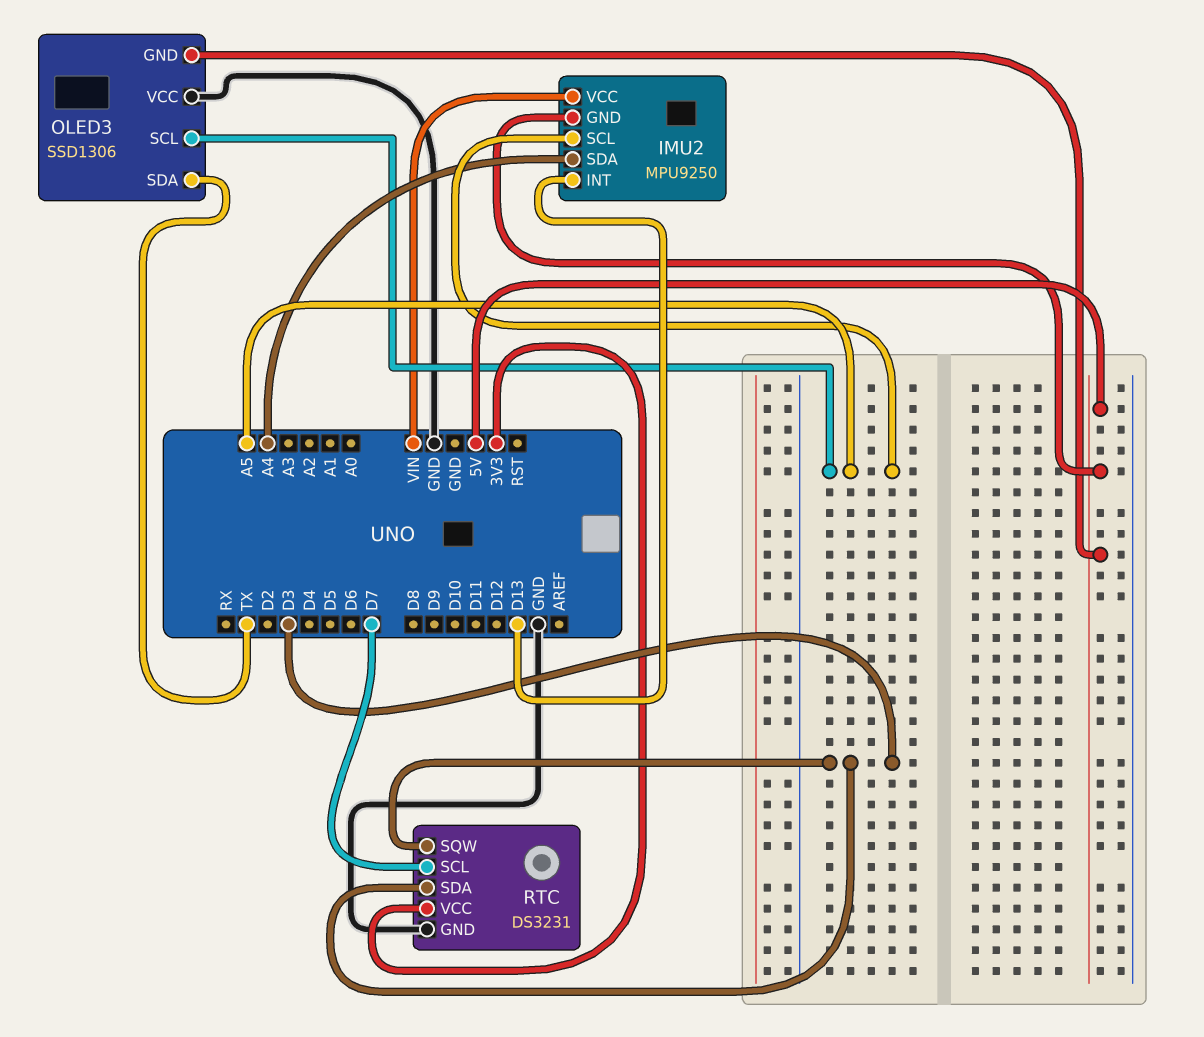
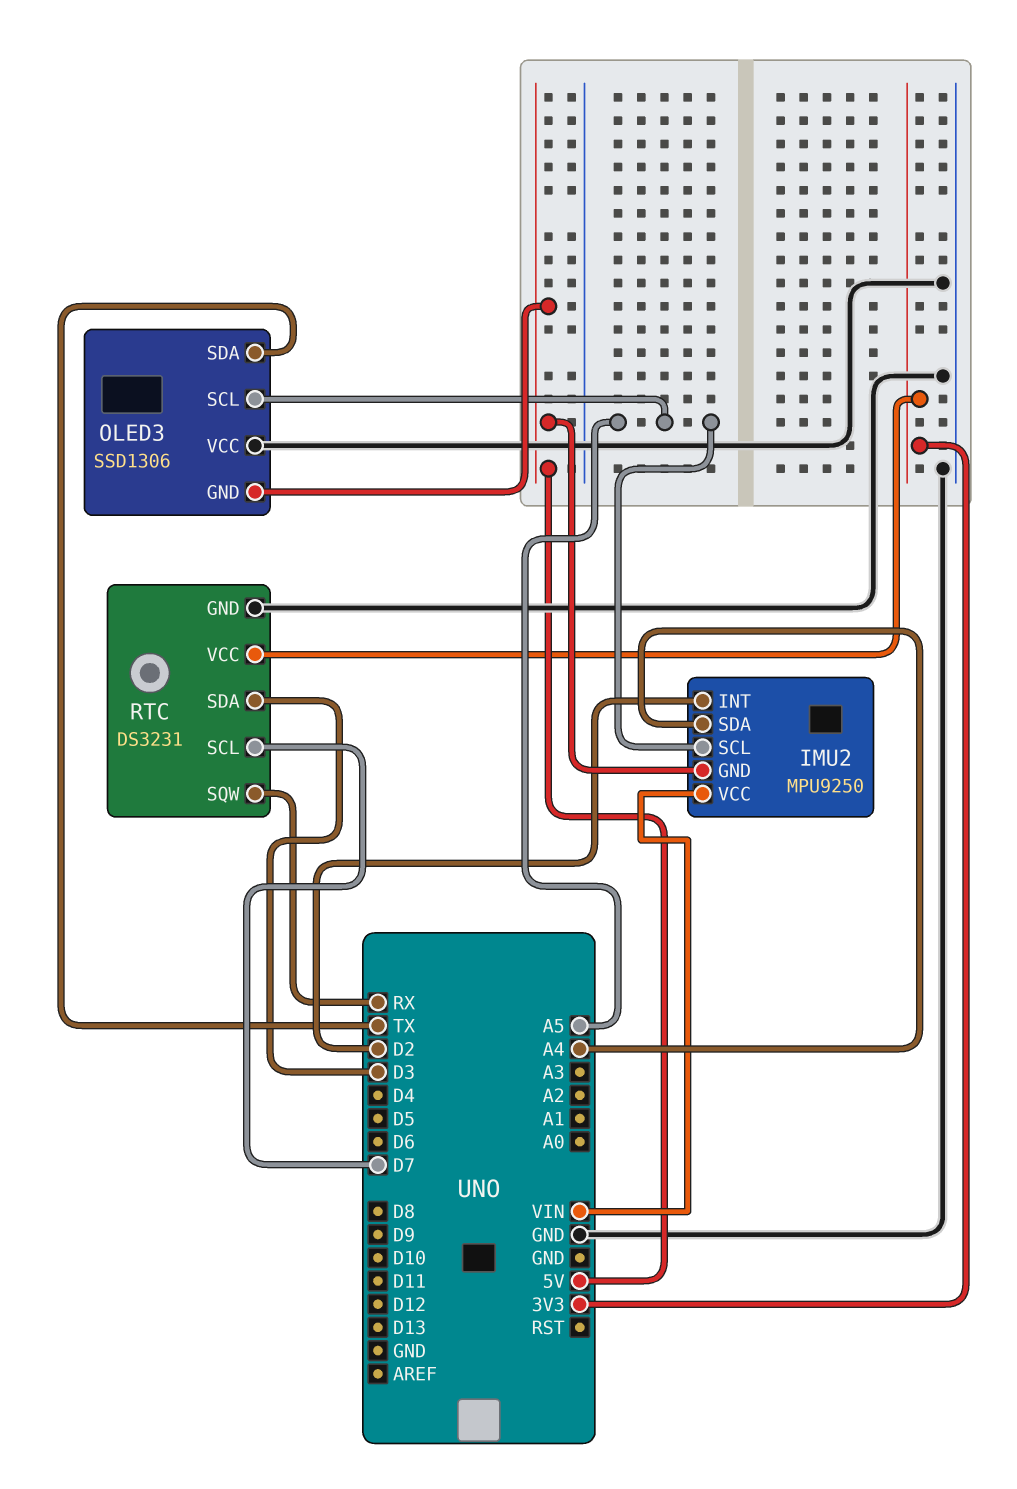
IMU2 pin INT: D13 -> D2
RTC pin SQW: D3 -> RX

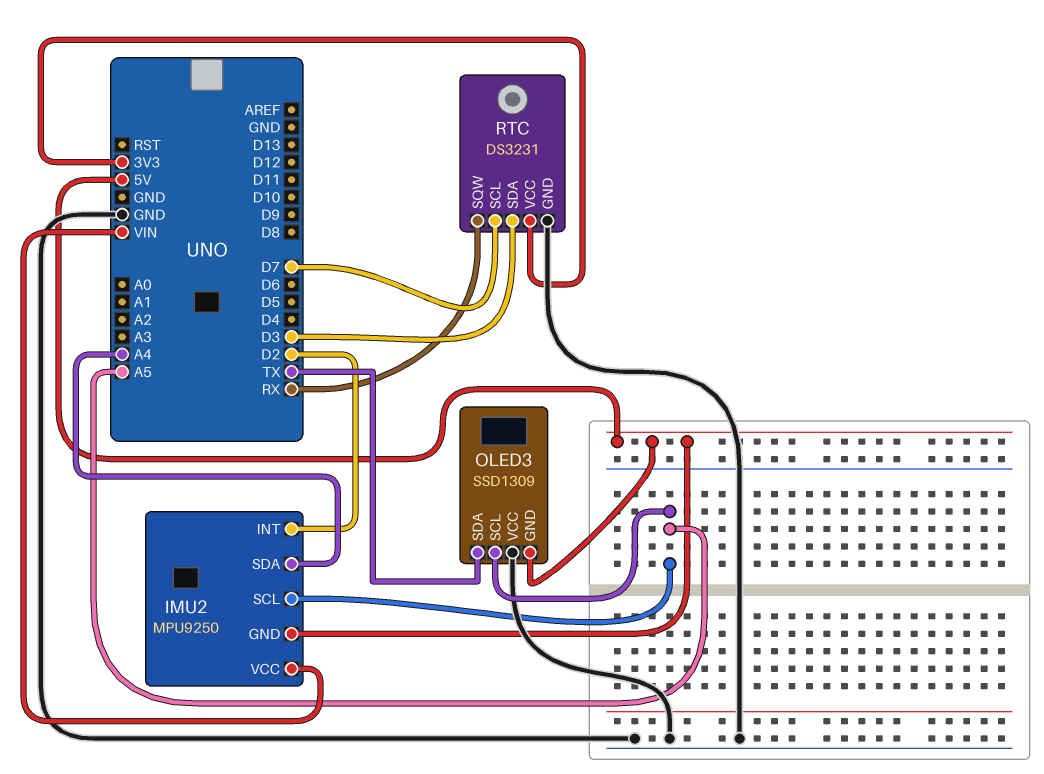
OLED3: SSD1306 -> SSD1309

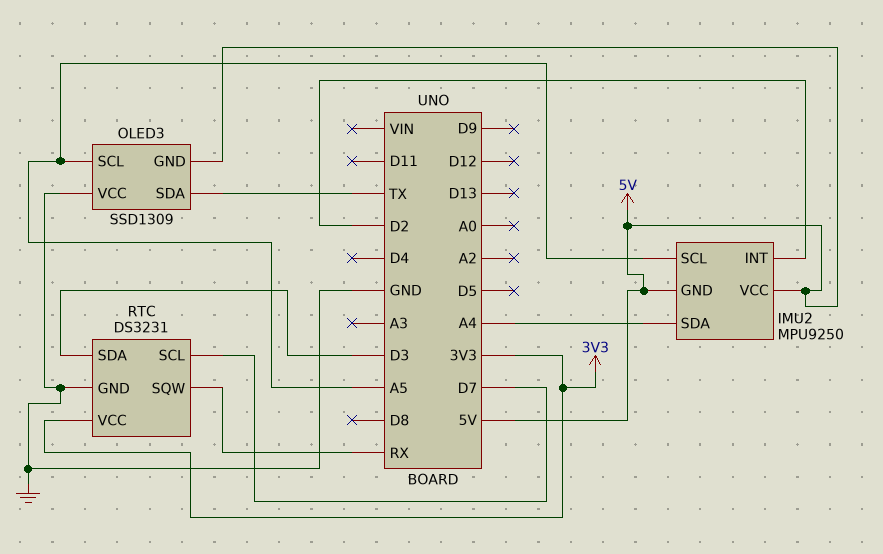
IMU2 pin VCC: VIN -> 5V

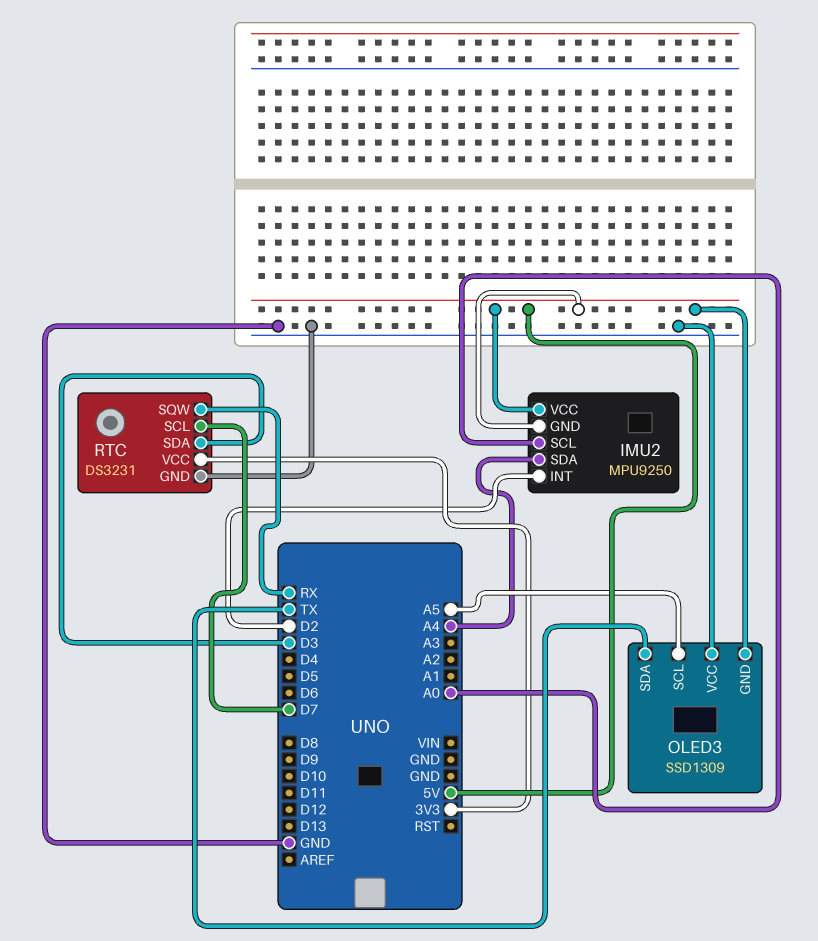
IMU2 pin SCL: A5 -> A0

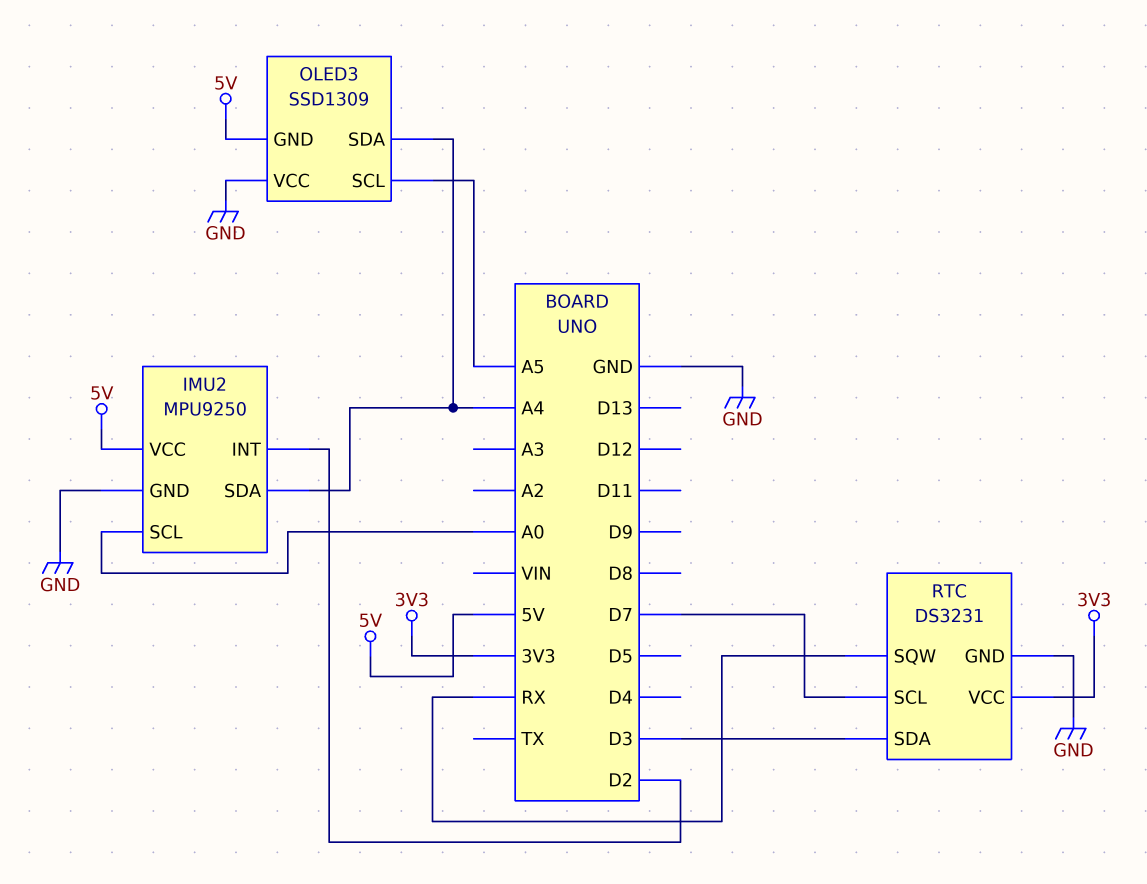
IMU2 pin GND: 5V -> GND
OLED3 pin SDA: TX -> A4

